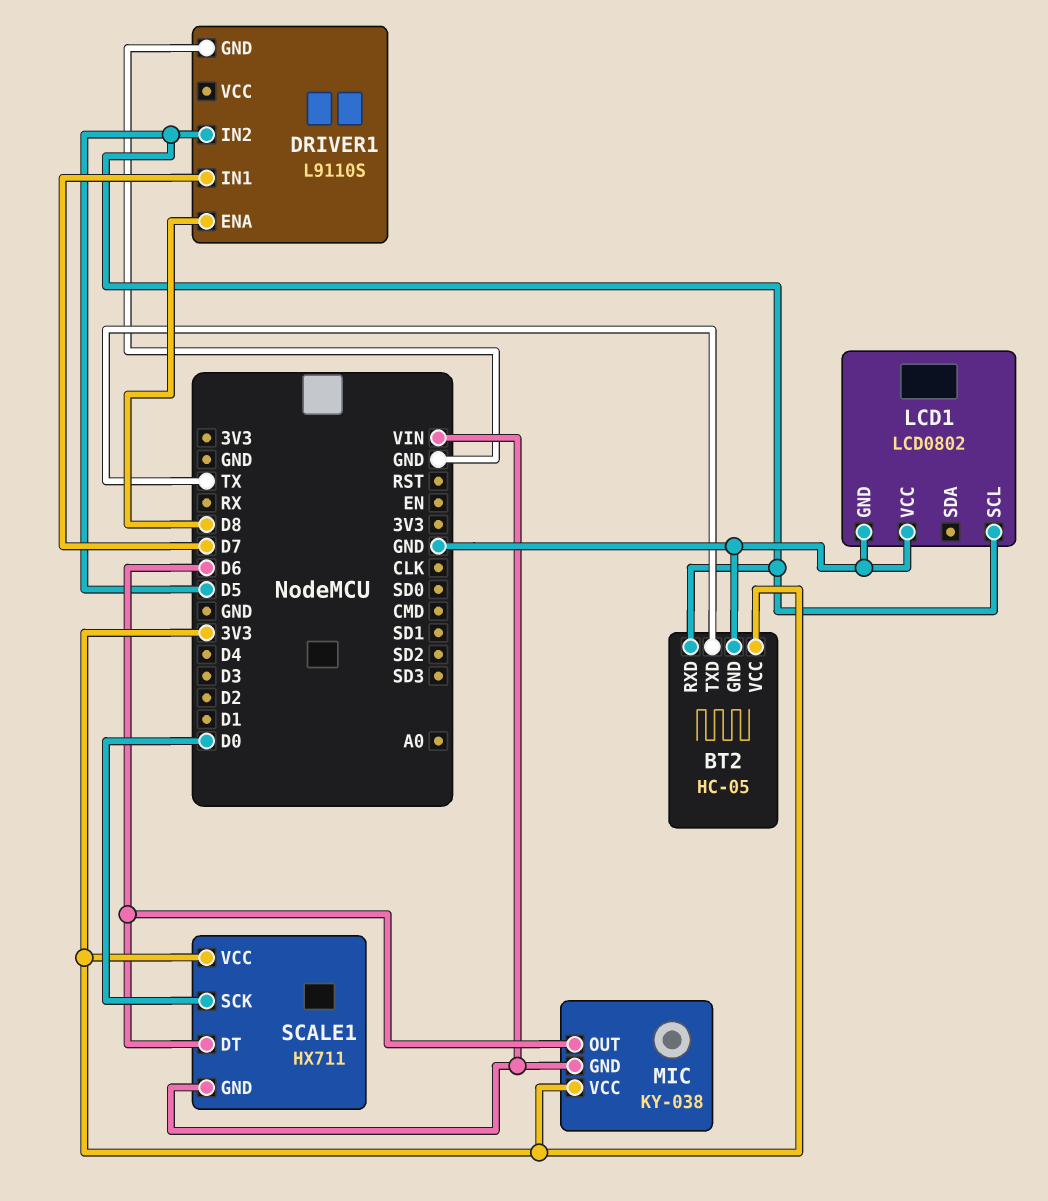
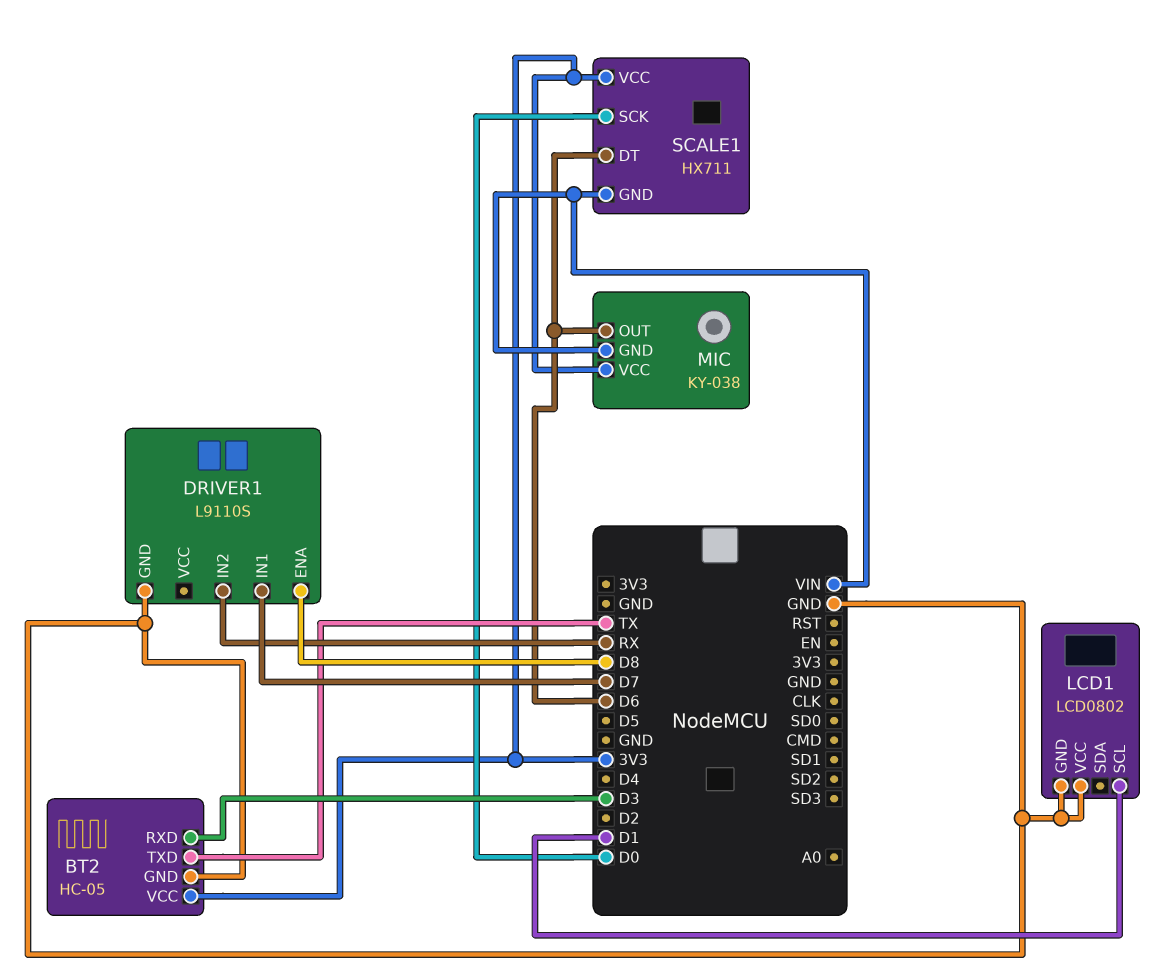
BT2 pin RXD: D5 -> D3
DRIVER1 pin IN2: D5 -> RX
LCD1 pin SCL: D5 -> D1

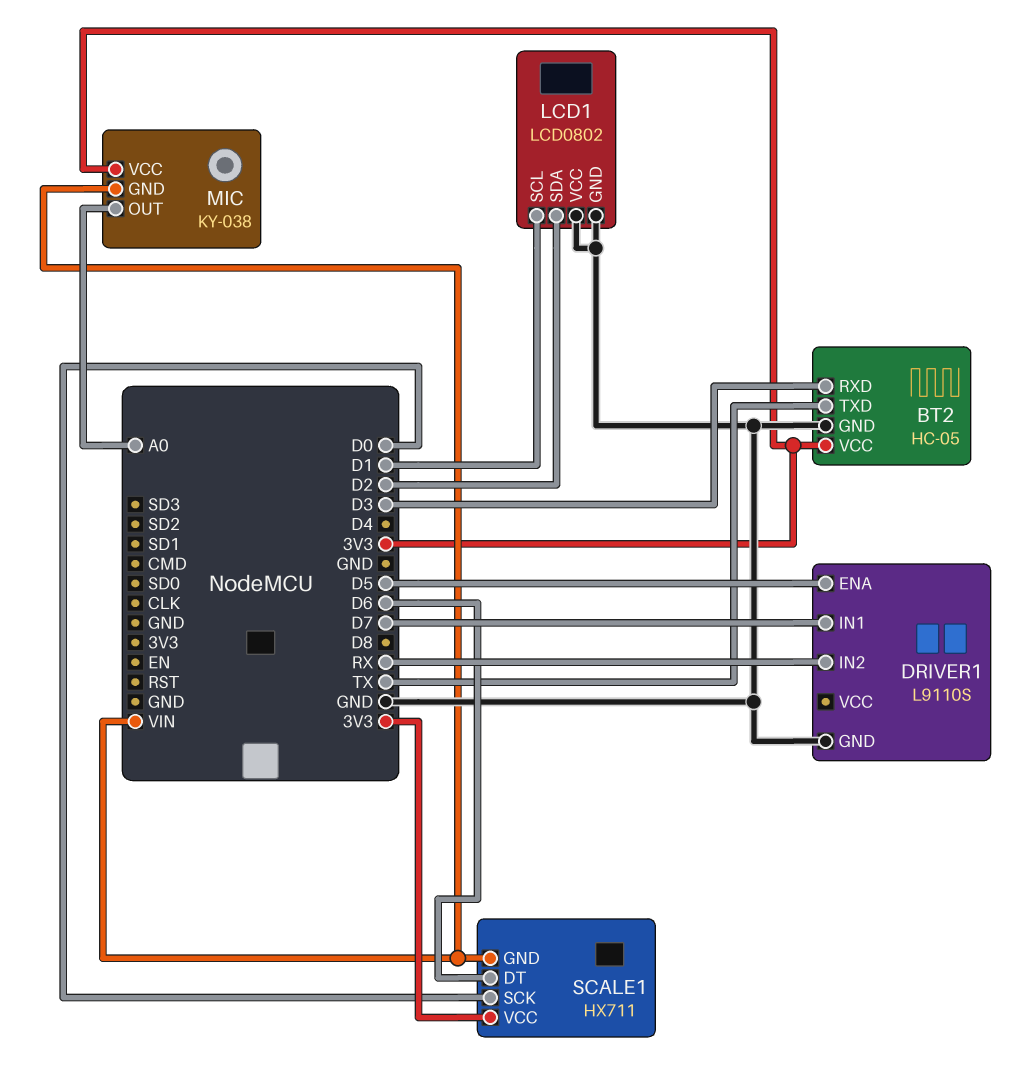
DRIVER1 pin ENA: D8 -> D5
LCD1 pin SDA: none -> D2
MIC pin OUT: D6 -> A0

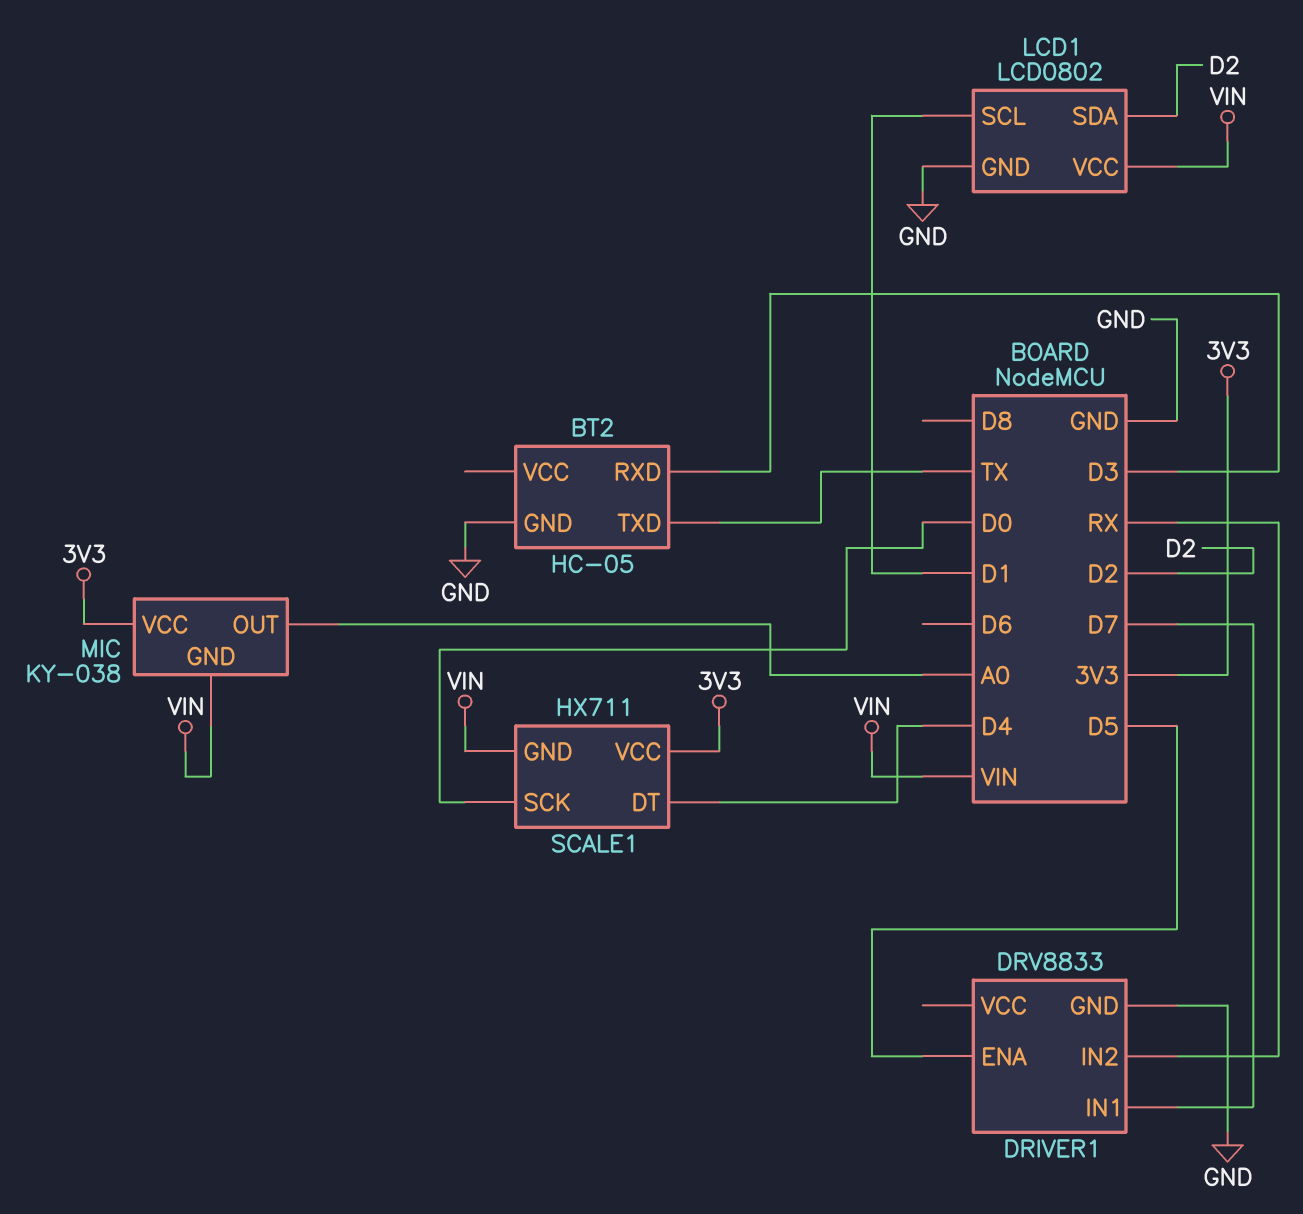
BT2 pin VCC: 3V3 -> none
DRIVER1: L9110S -> DRV8833
LCD1 pin VCC: GND -> VIN
SCALE1 pin DT: D6 -> D4

